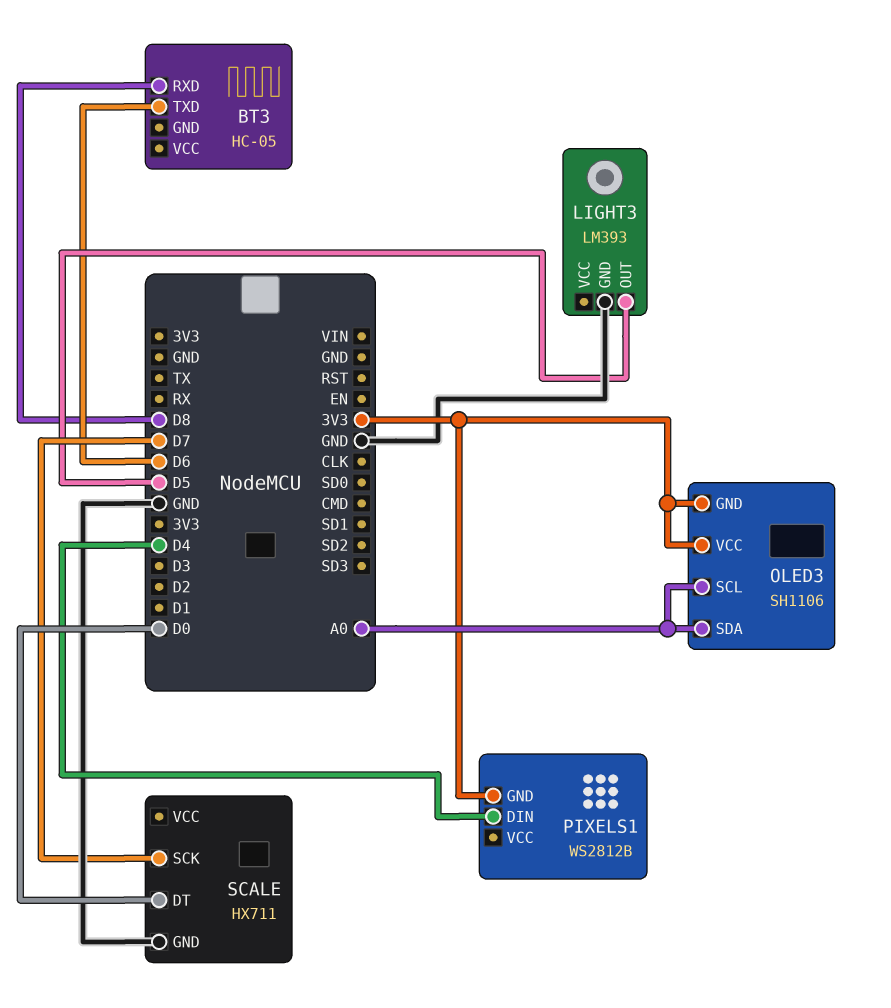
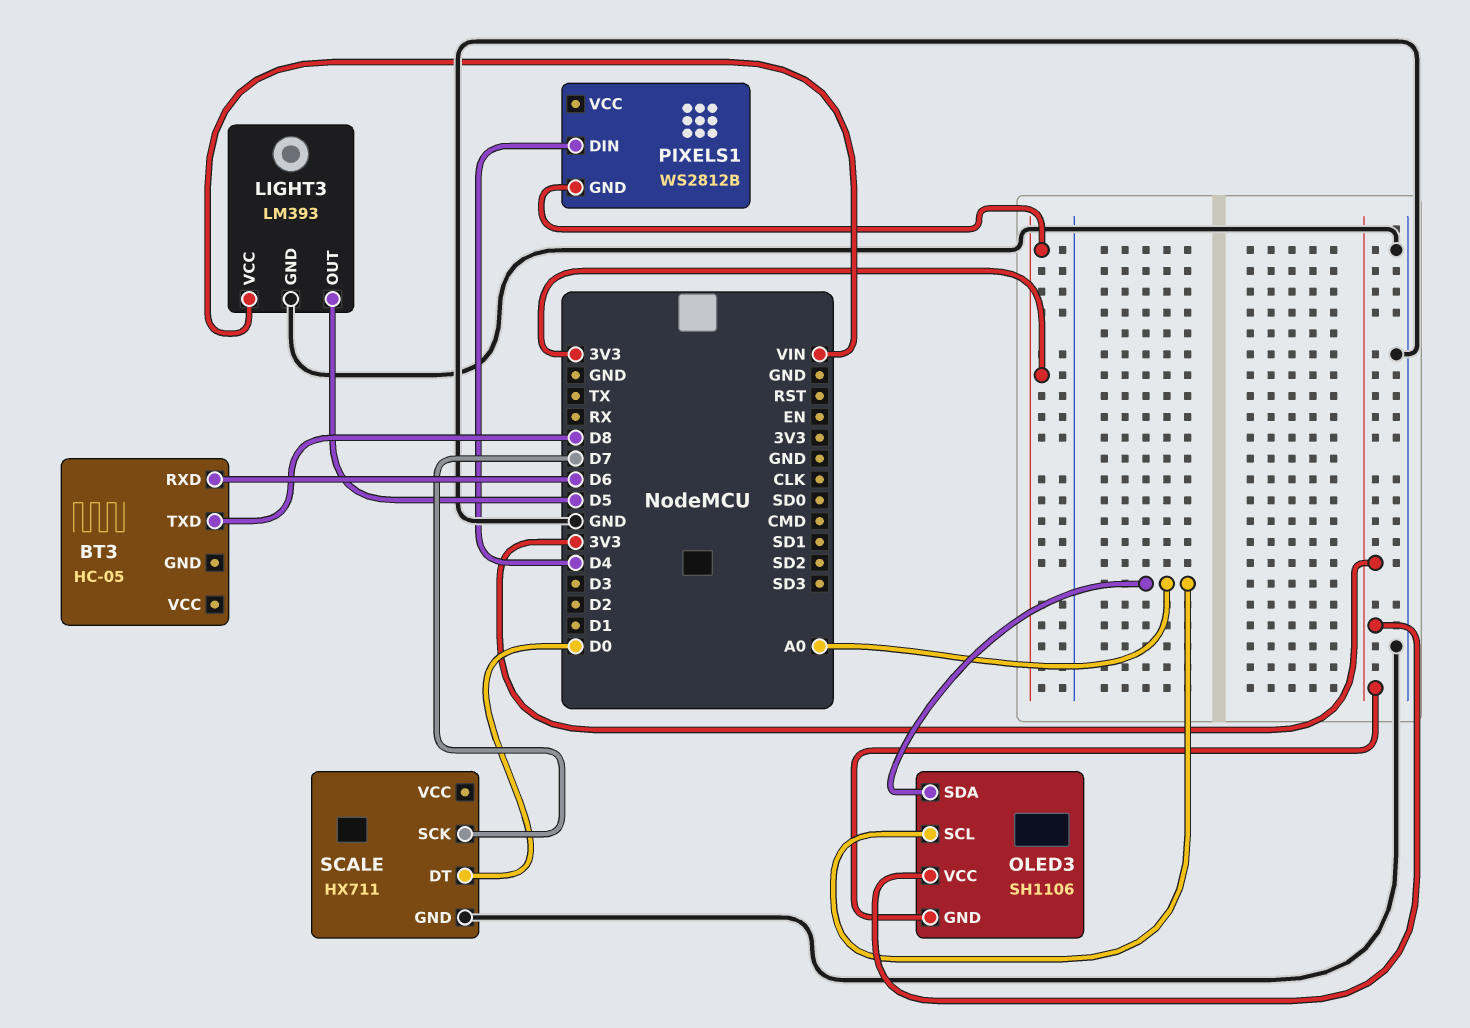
BT3 pin RXD: D8 -> D6
BT3 pin TXD: D6 -> D8
LIGHT3 pin VCC: none -> VIN

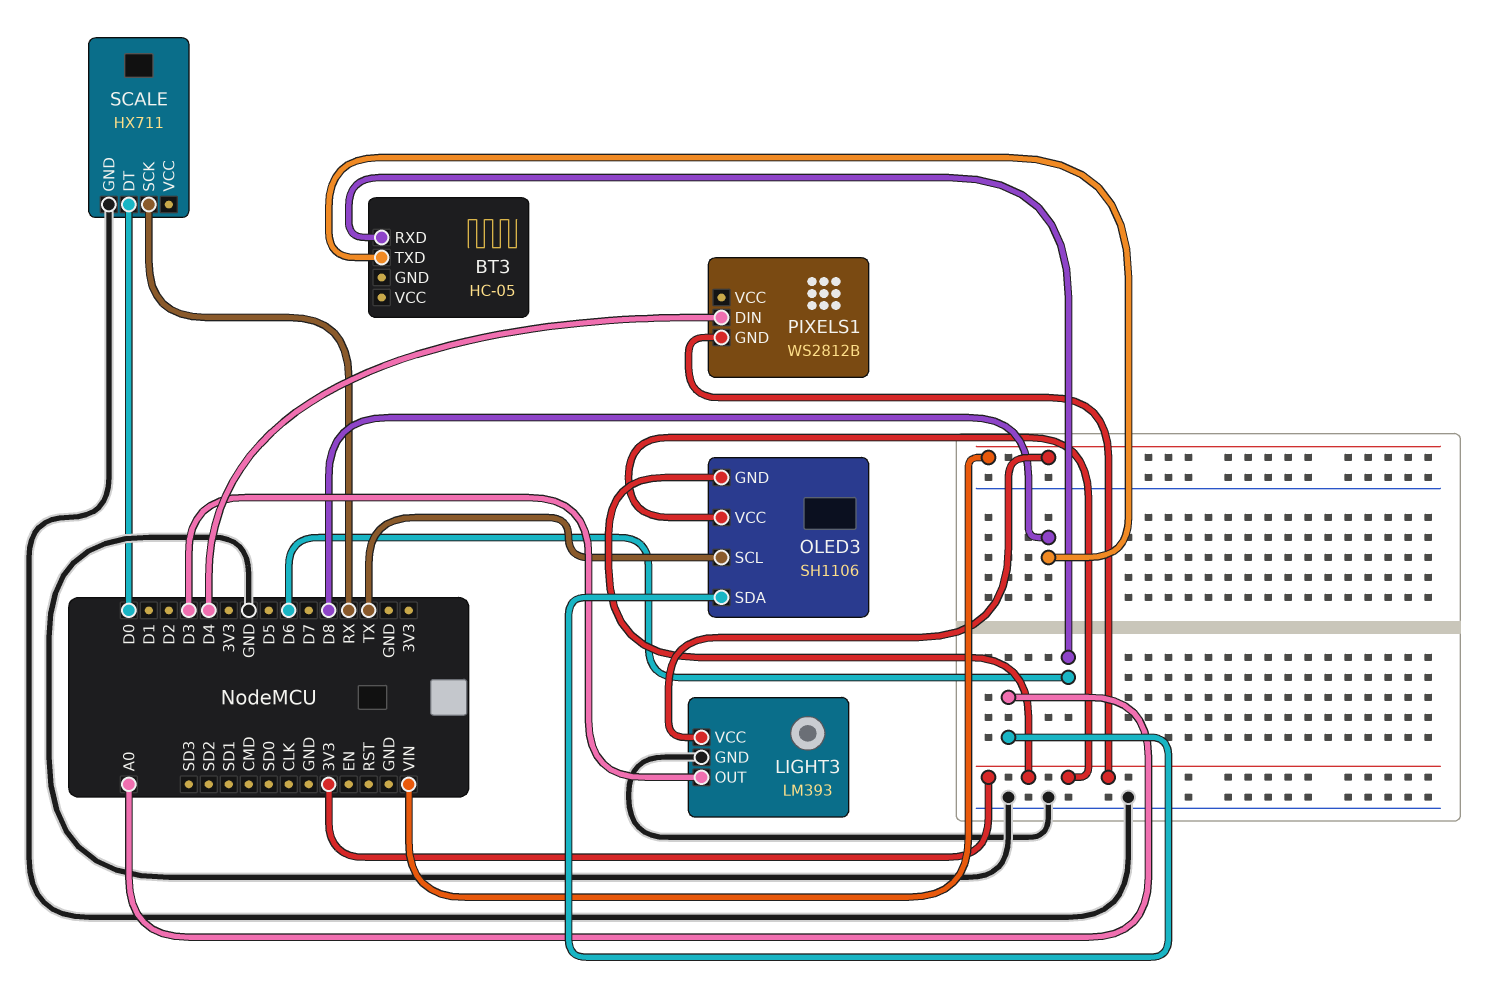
LIGHT3 pin OUT: D5 -> D3
OLED3 pin SCL: A0 -> TX
SCALE pin SCK: D7 -> RX

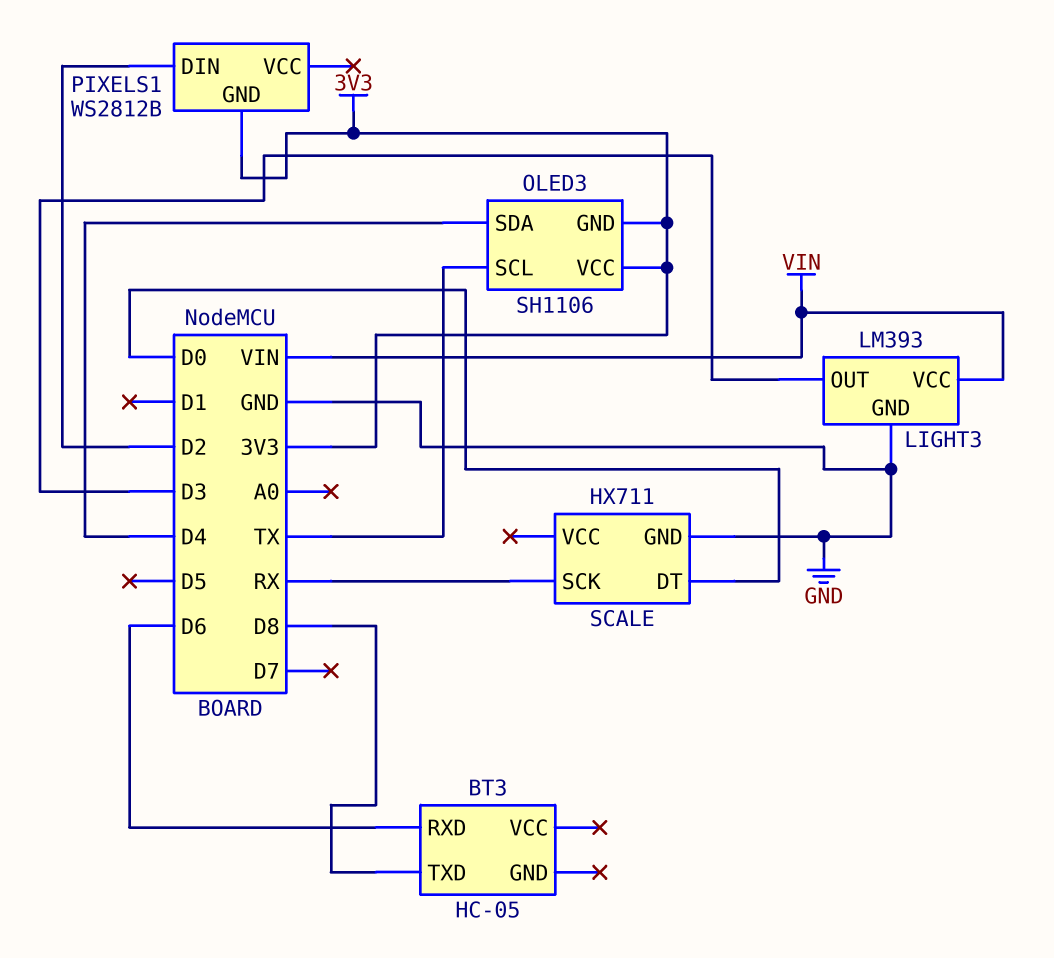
OLED3 pin SDA: A0 -> D4
PIXELS1 pin DIN: D4 -> D2

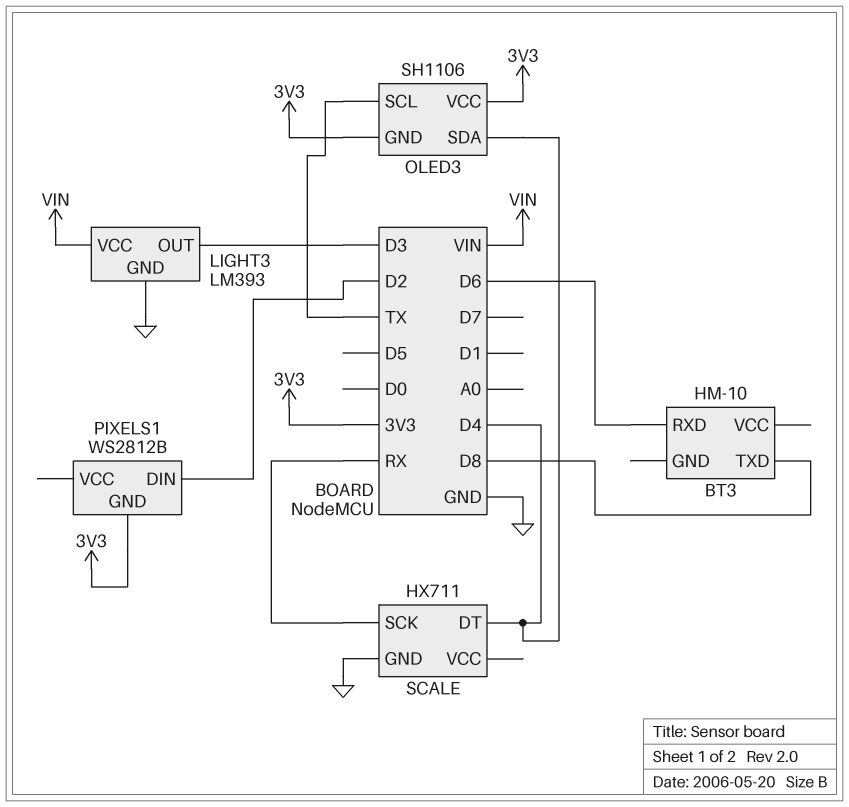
BT3: HC-05 -> HM-10
SCALE pin DT: D0 -> D4

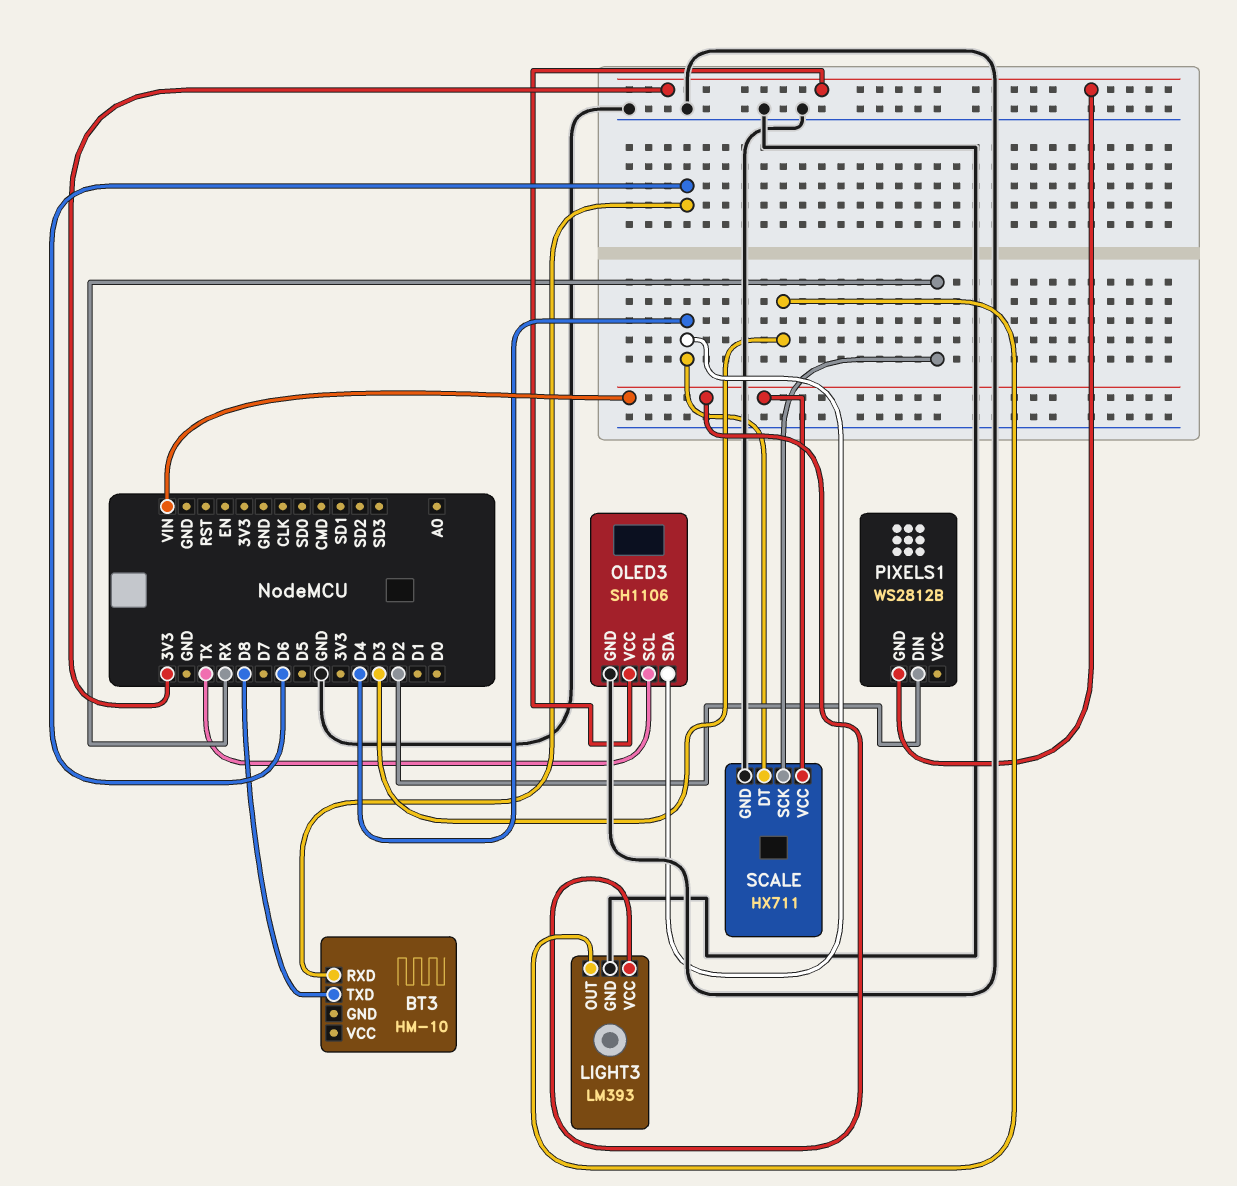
OLED3 pin GND: 3V3 -> GND
SCALE pin VCC: none -> VIN

